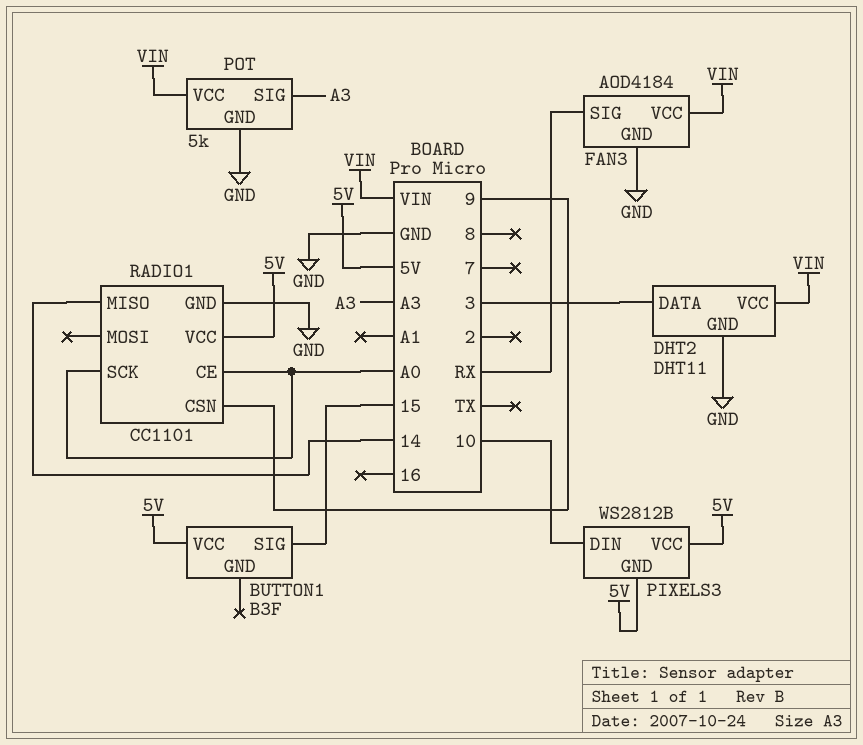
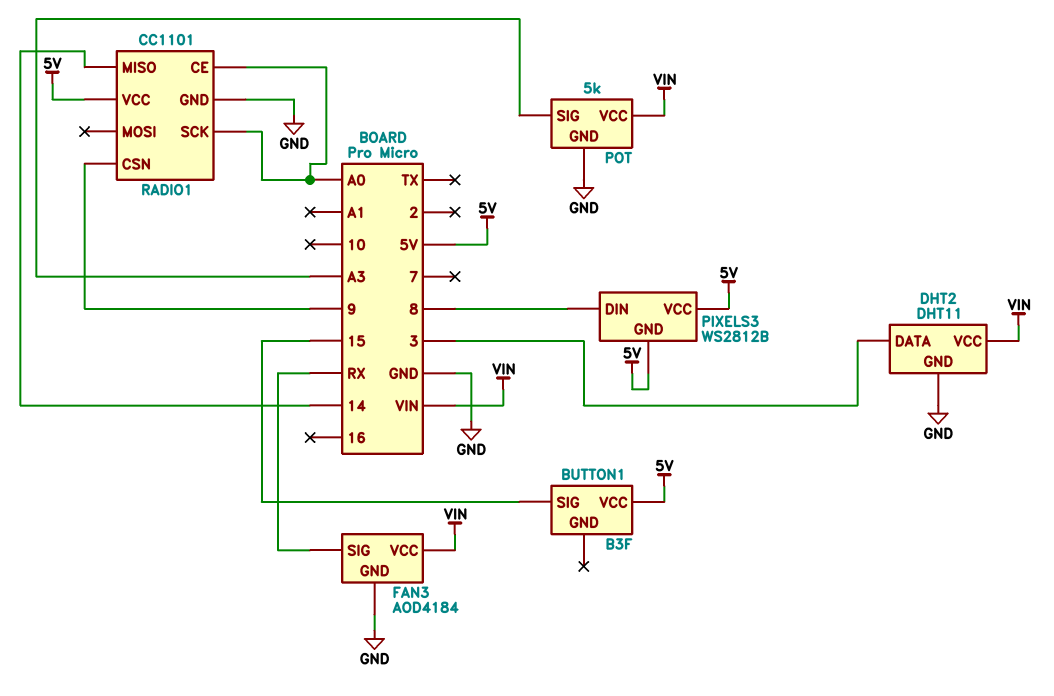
PIXELS3 pin DIN: 10 -> 8

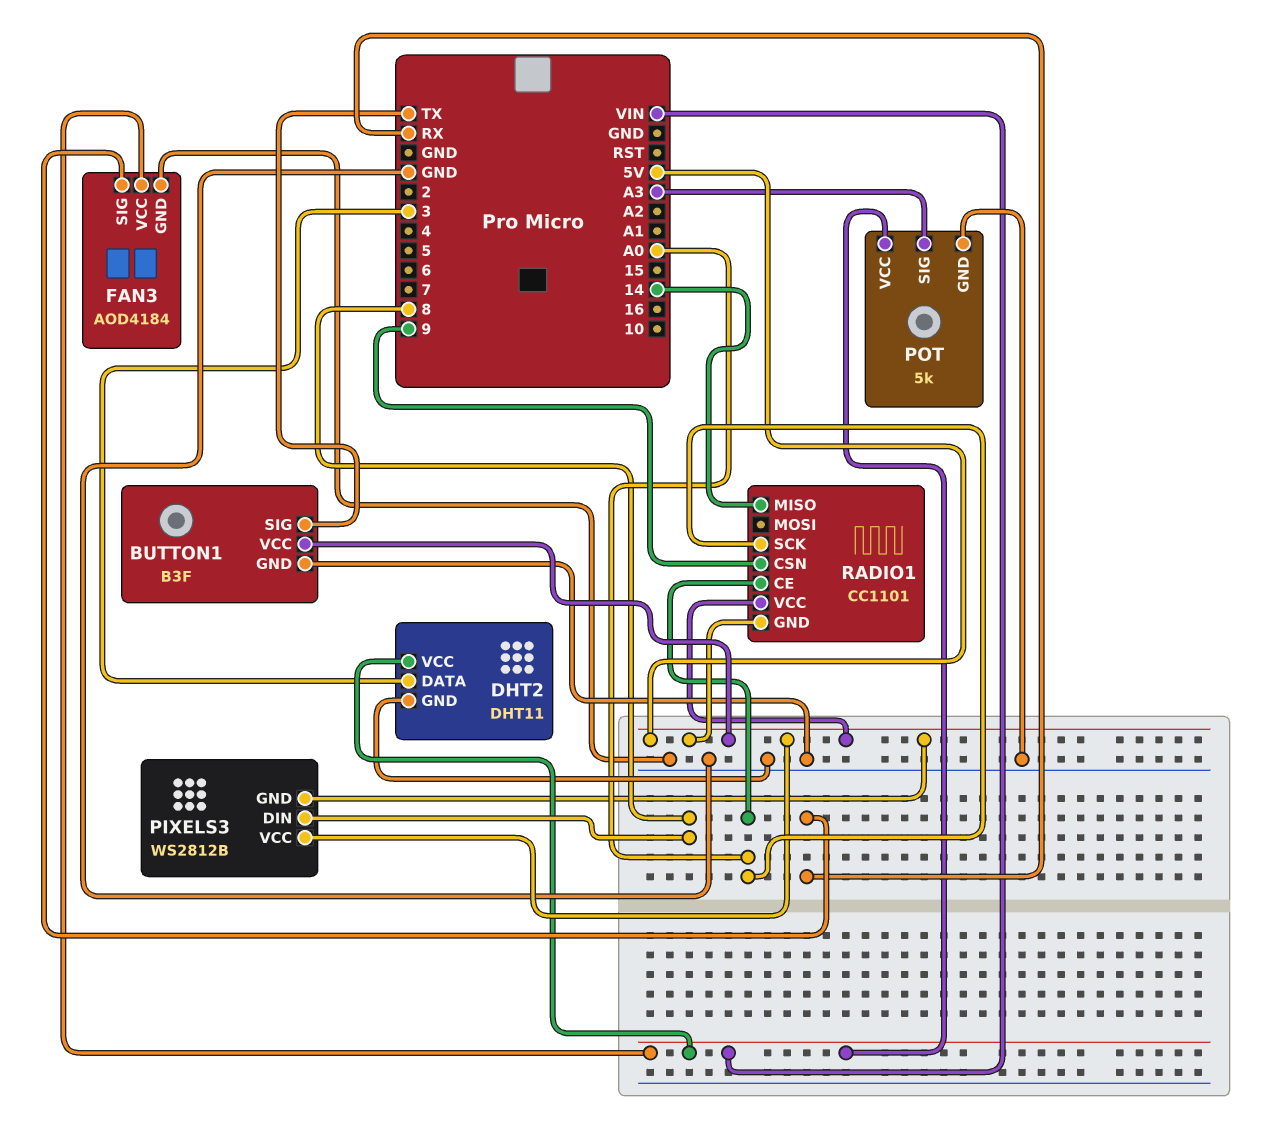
BUTTON1 pin GND: none -> GND
BUTTON1 pin SIG: 15 -> TX
RADIO1 pin GND: GND -> 5V

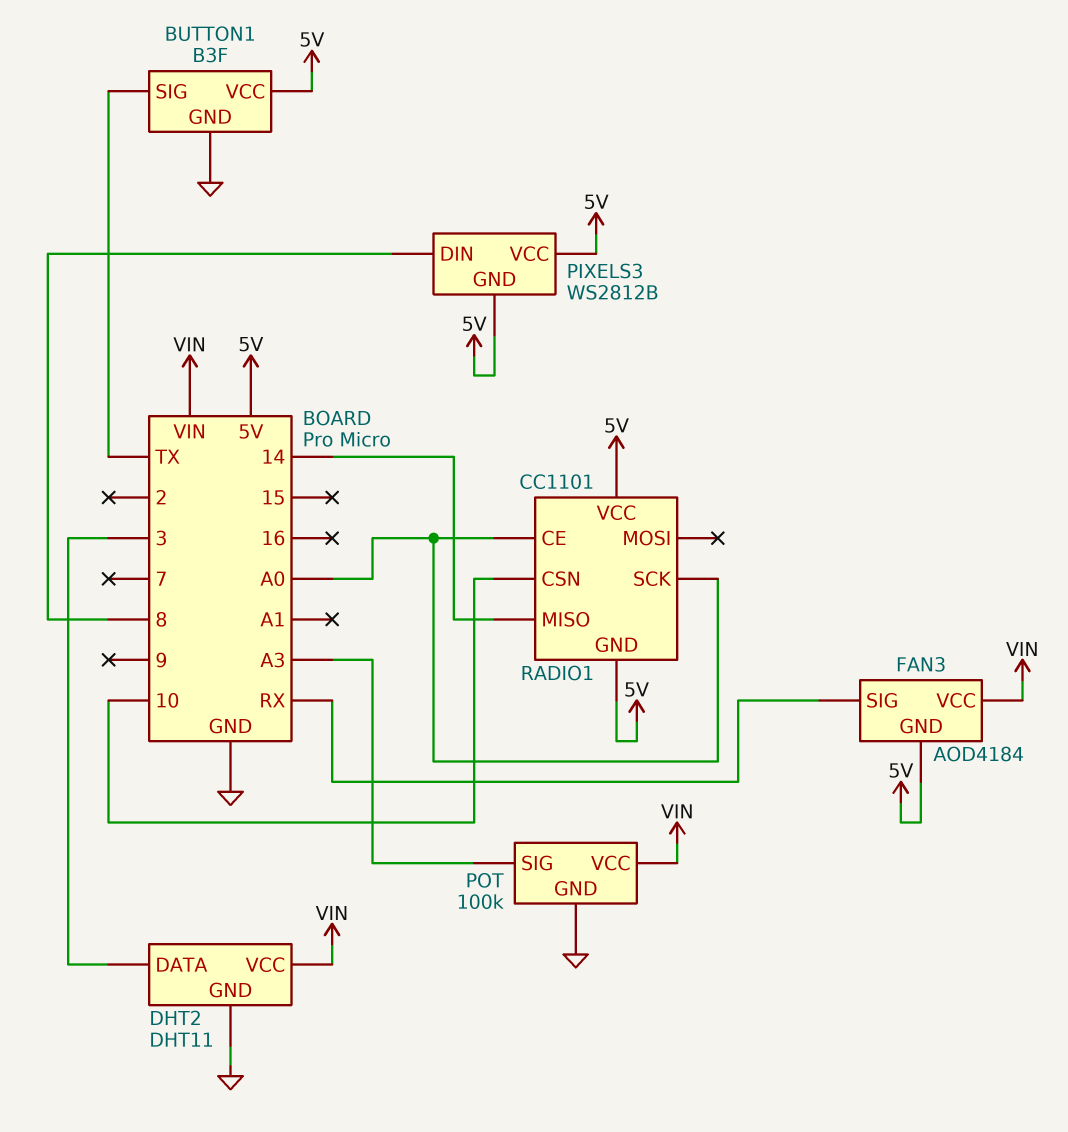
FAN3 pin GND: GND -> 5V
POT: 5k -> 100k
RADIO1 pin CSN: 9 -> 10

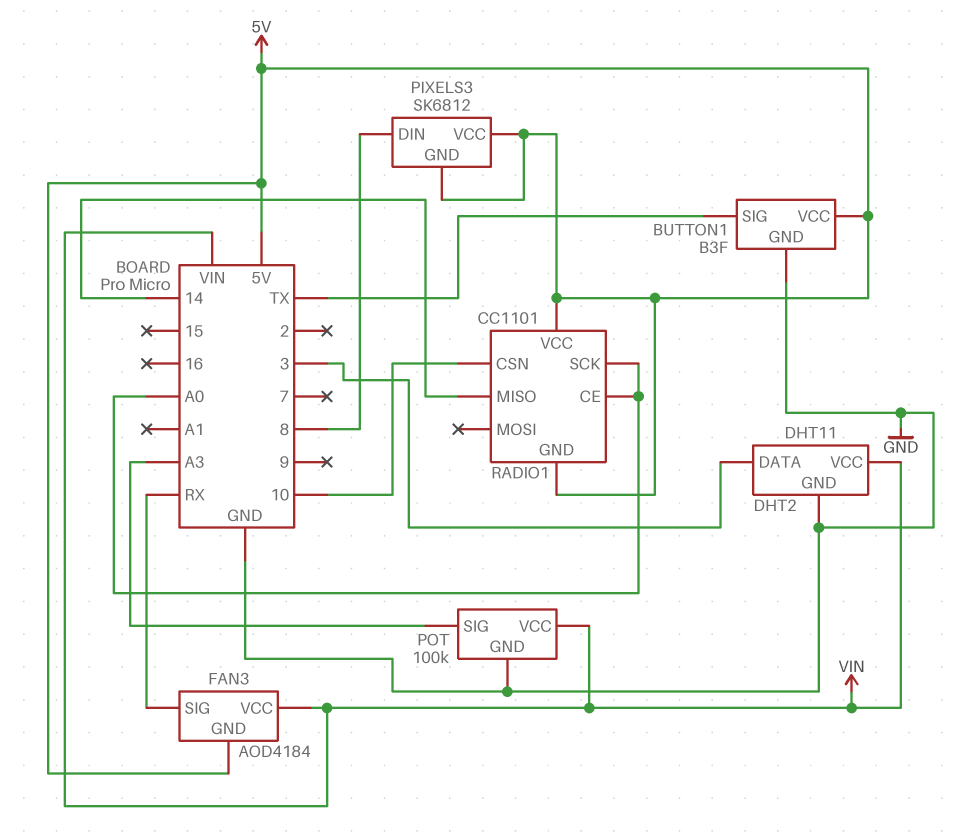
PIXELS3: WS2812B -> SK6812

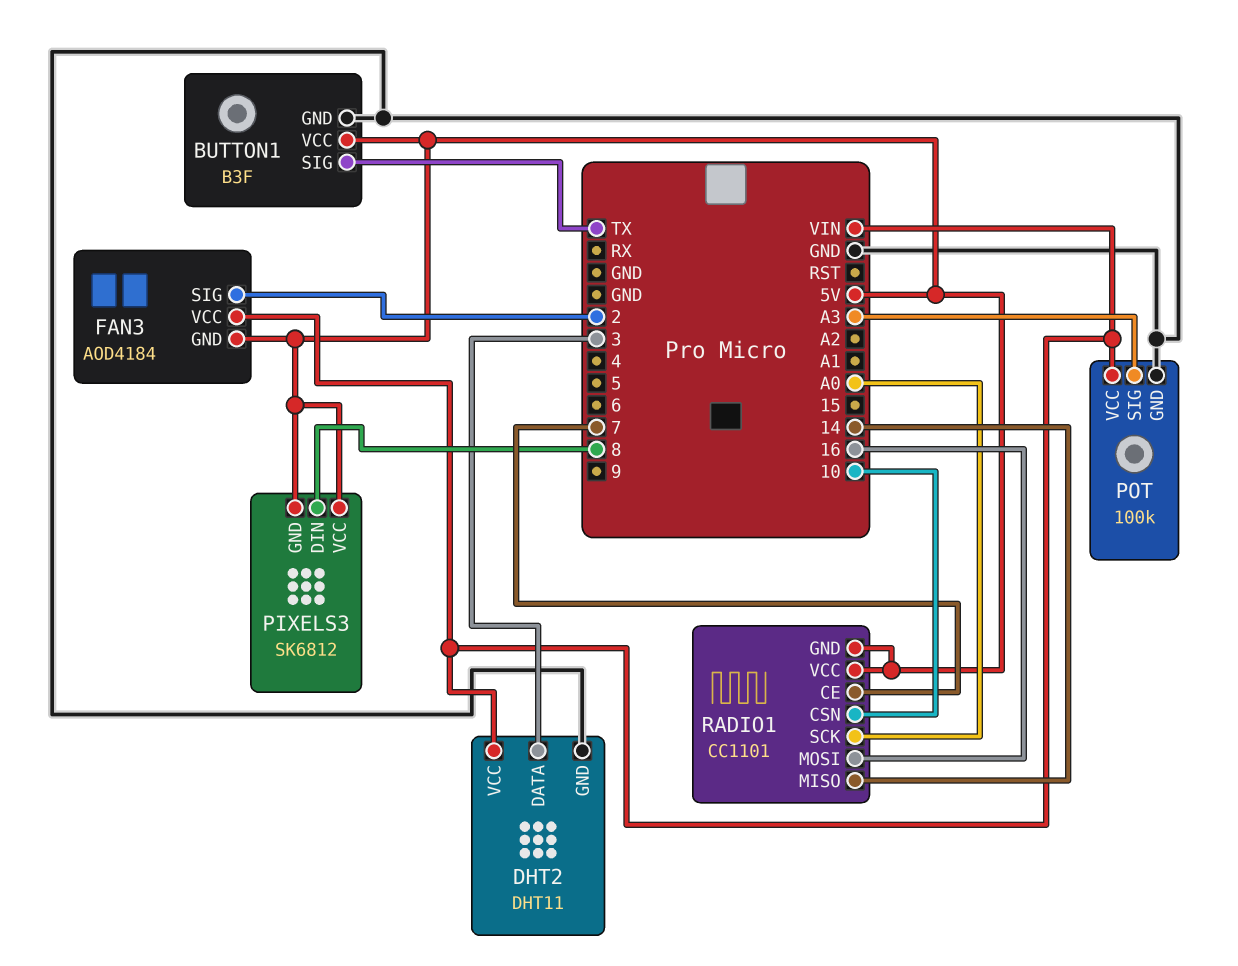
FAN3 pin SIG: RX -> 2
RADIO1 pin CE: A0 -> 7
RADIO1 pin MOSI: none -> 16

